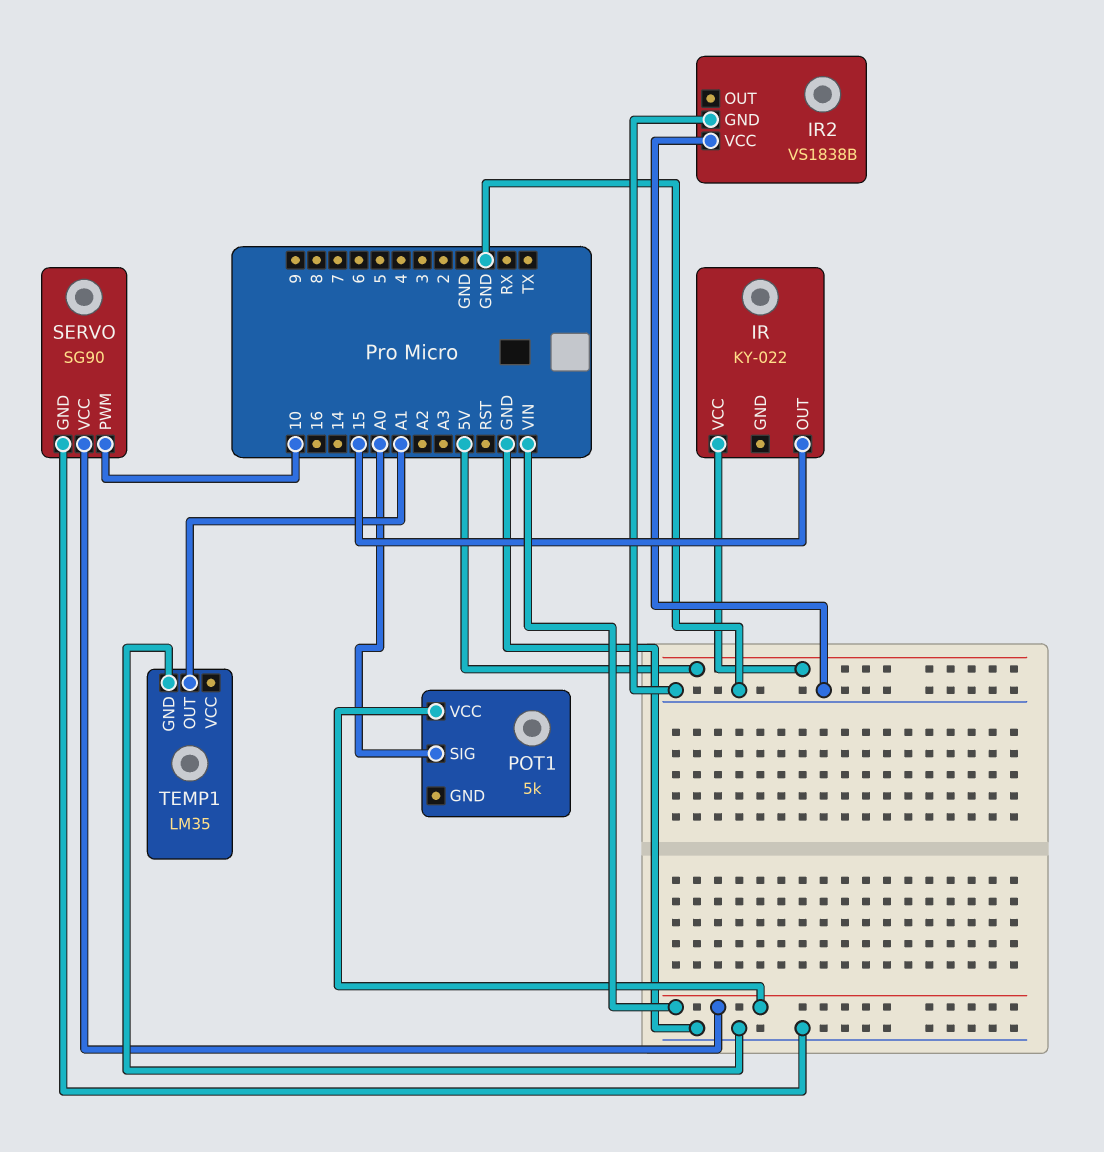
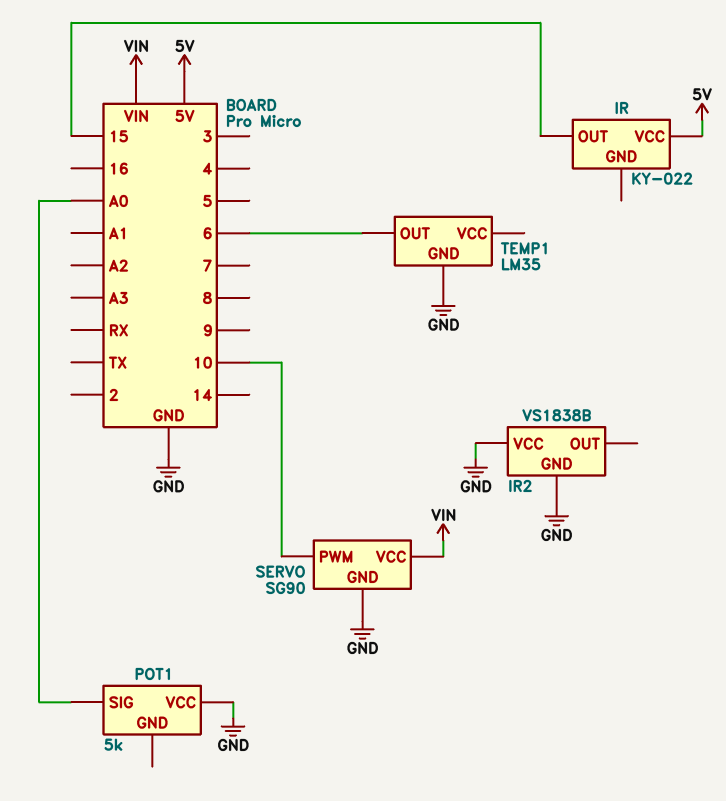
POT1 pin VCC: VIN -> GND
TEMP1 pin OUT: A1 -> 6

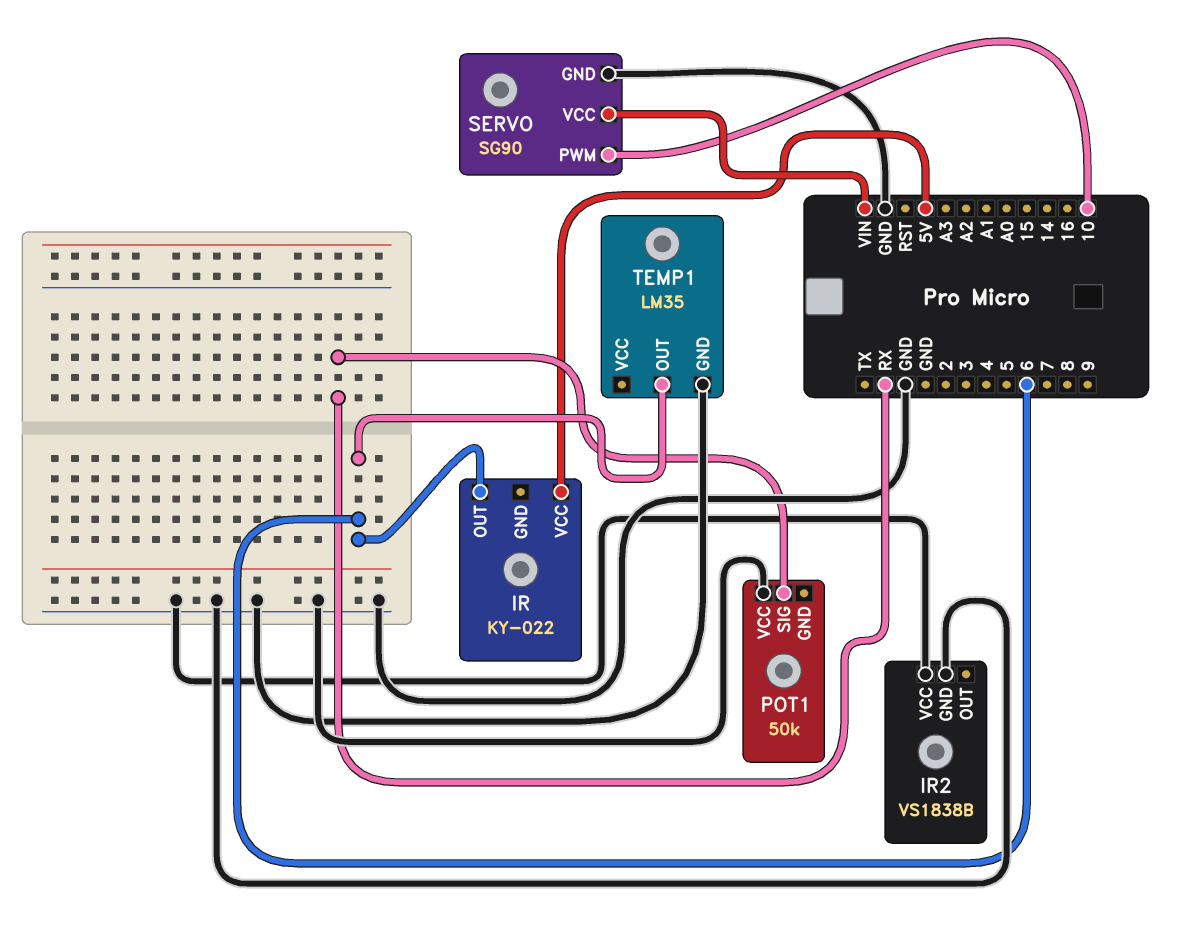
IR pin OUT: 15 -> 6
POT1: 5k -> 50k
POT1 pin SIG: A0 -> RX

